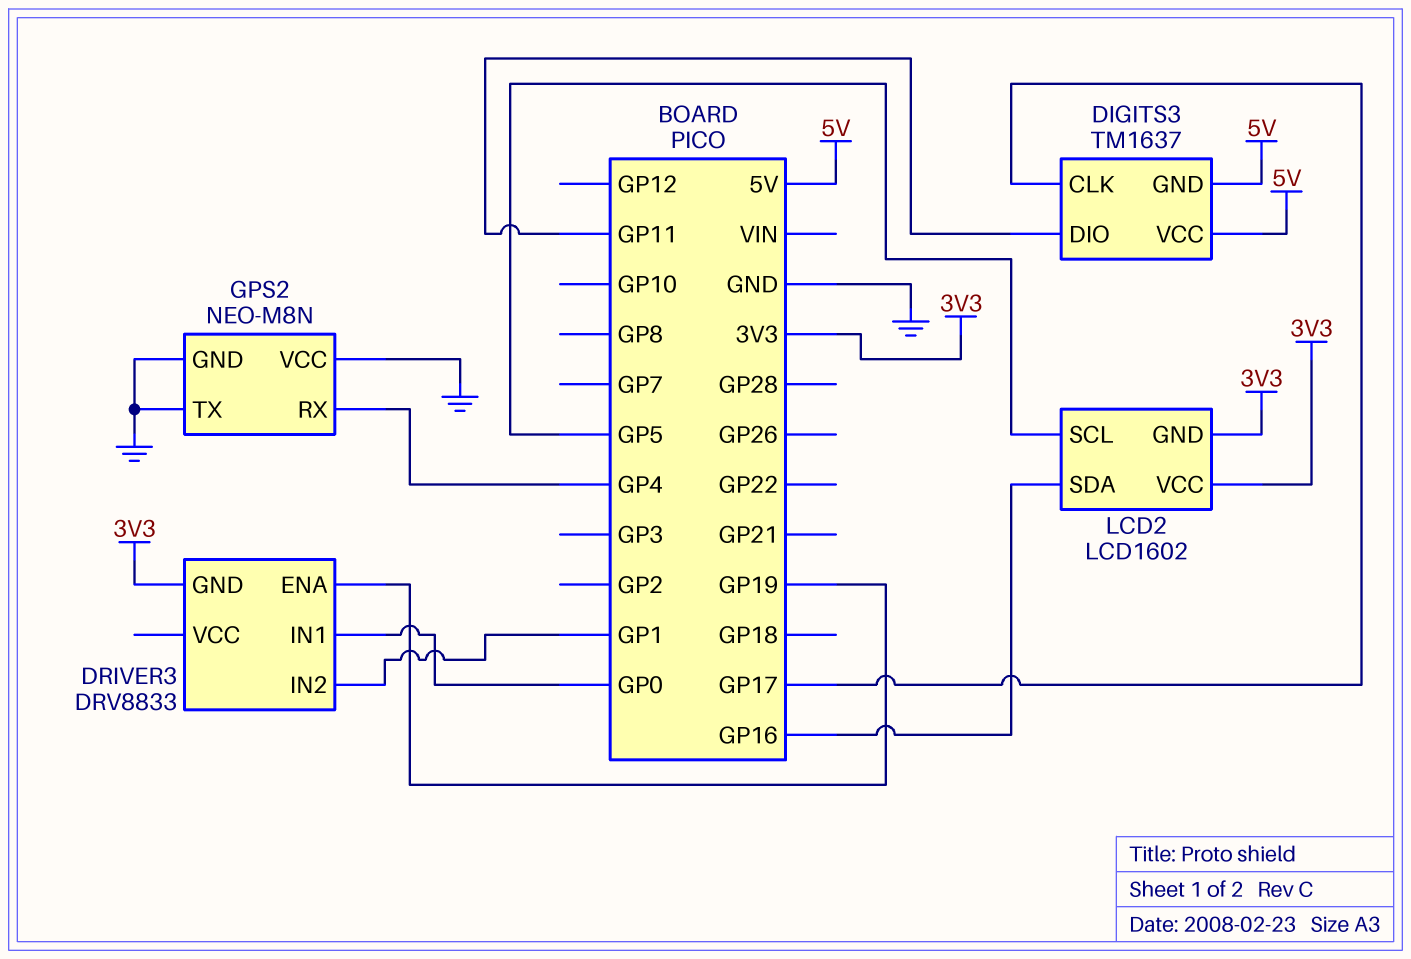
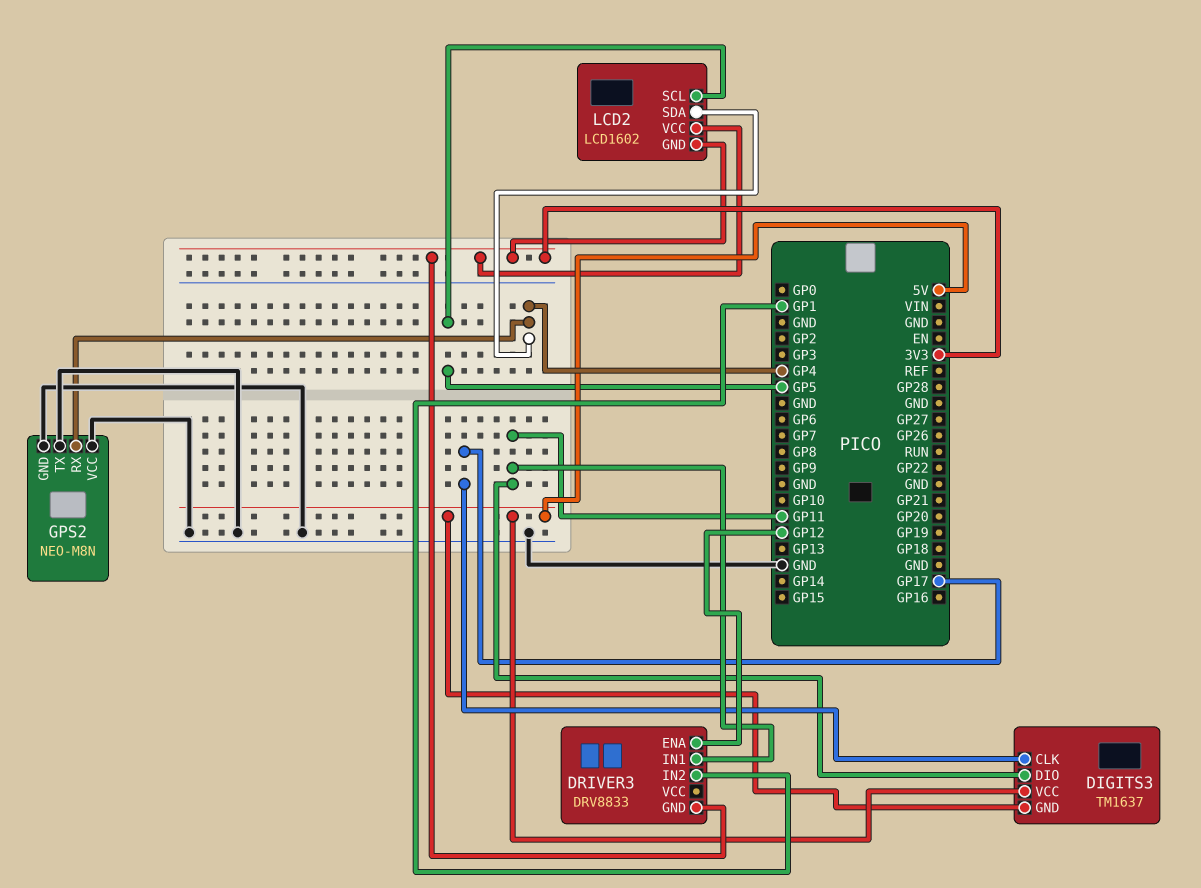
DRIVER3 pin ENA: GP19 -> GP12
DRIVER3 pin IN1: GP0 -> GP11
LCD2 pin SDA: GP16 -> GP4

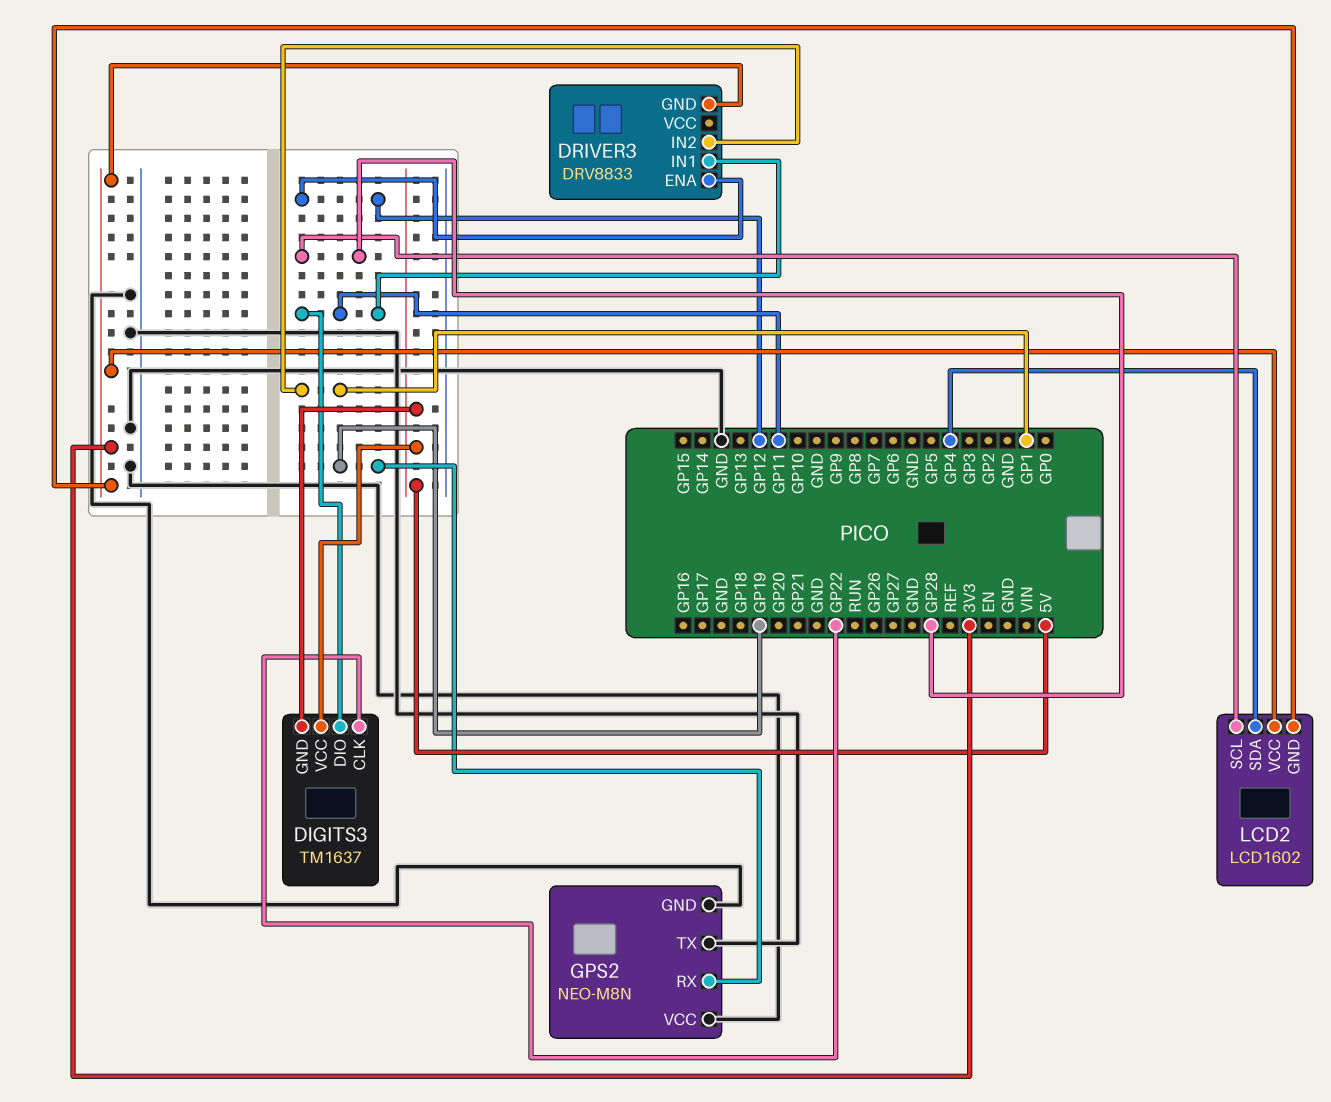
DIGITS3 pin CLK: GP17 -> GP22
GPS2 pin RX: GP4 -> GP19
LCD2 pin SCL: GP5 -> GP28

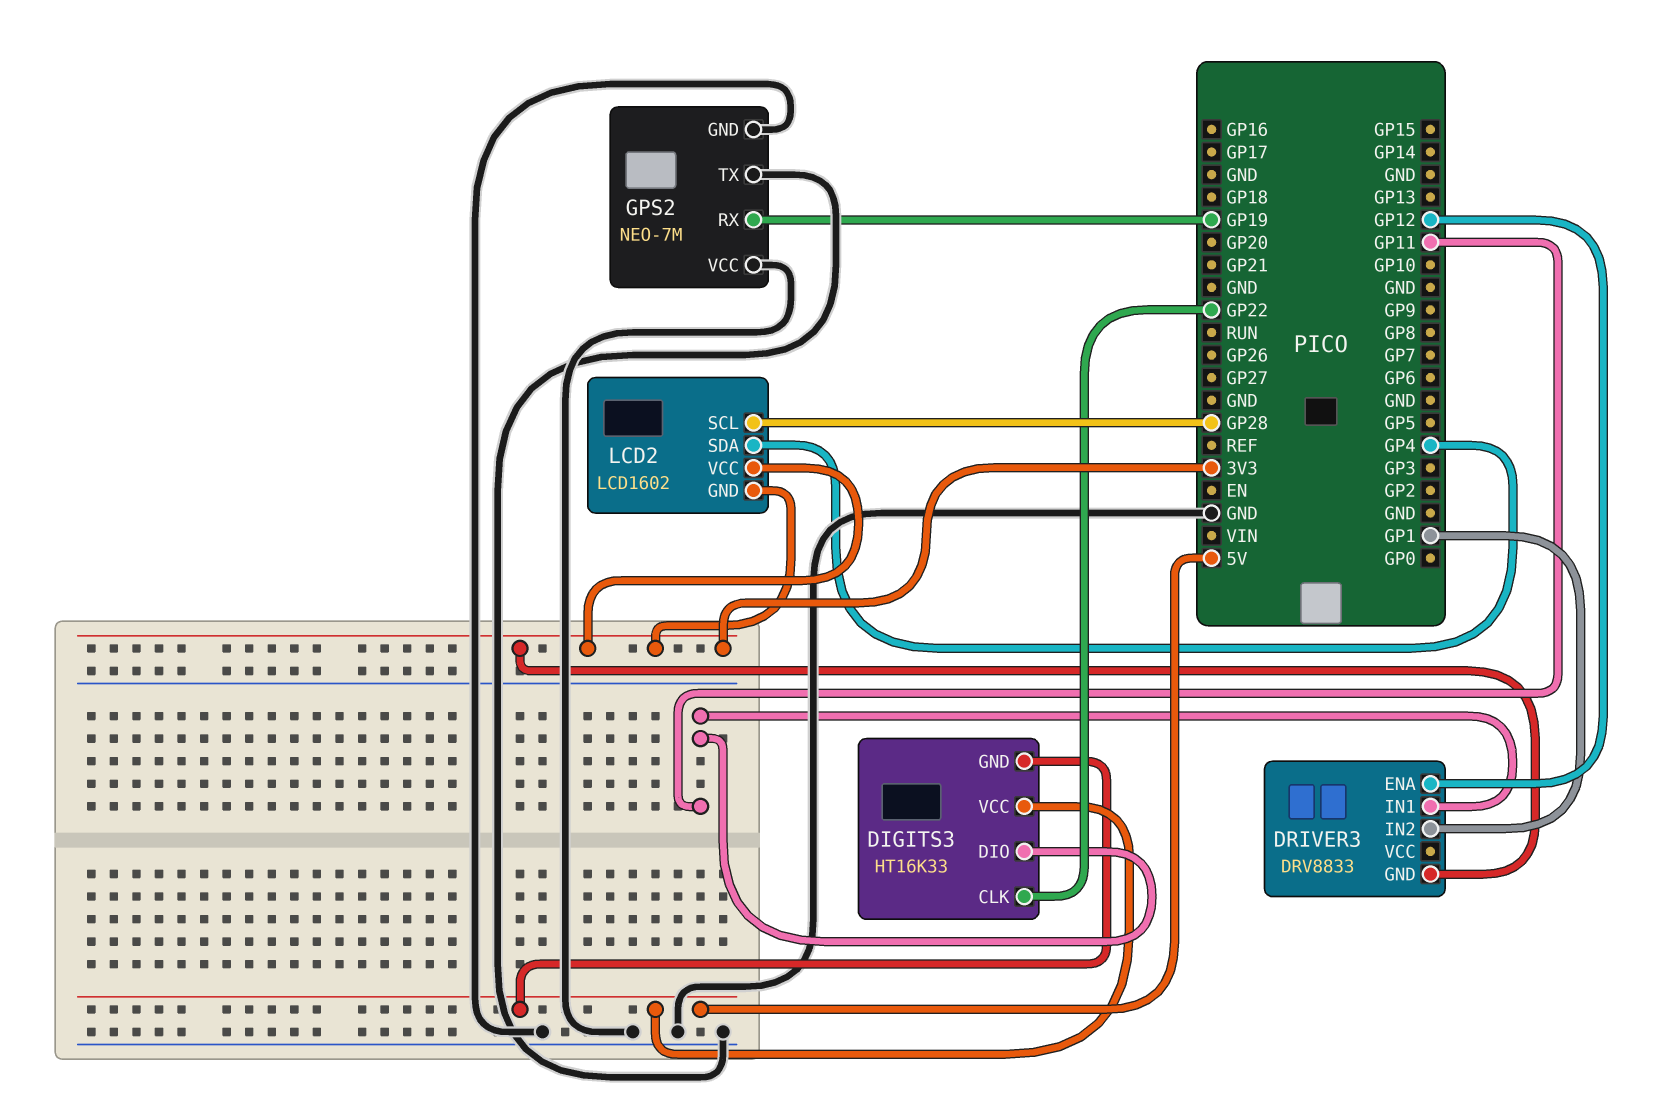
DIGITS3: TM1637 -> HT16K33
GPS2: NEO-M8N -> NEO-7M

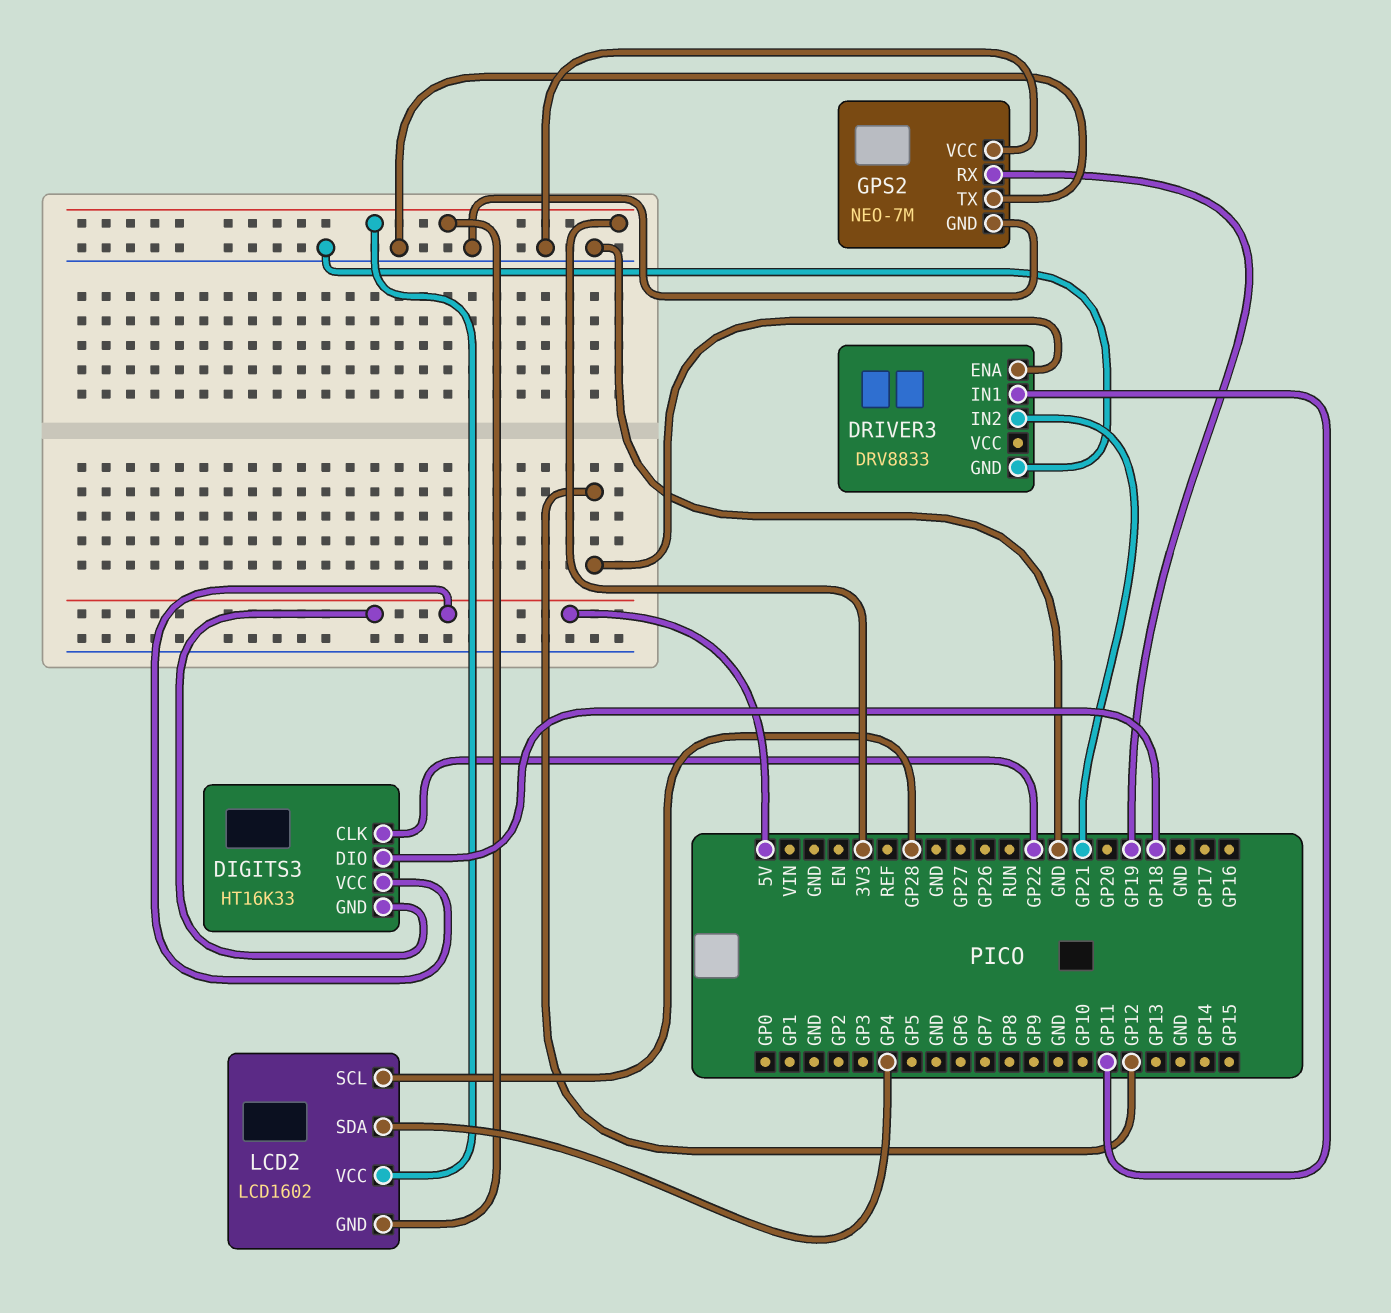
DIGITS3 pin DIO: GP11 -> GP18
DRIVER3 pin GND: 3V3 -> GND
DRIVER3 pin IN2: GP1 -> GP21

